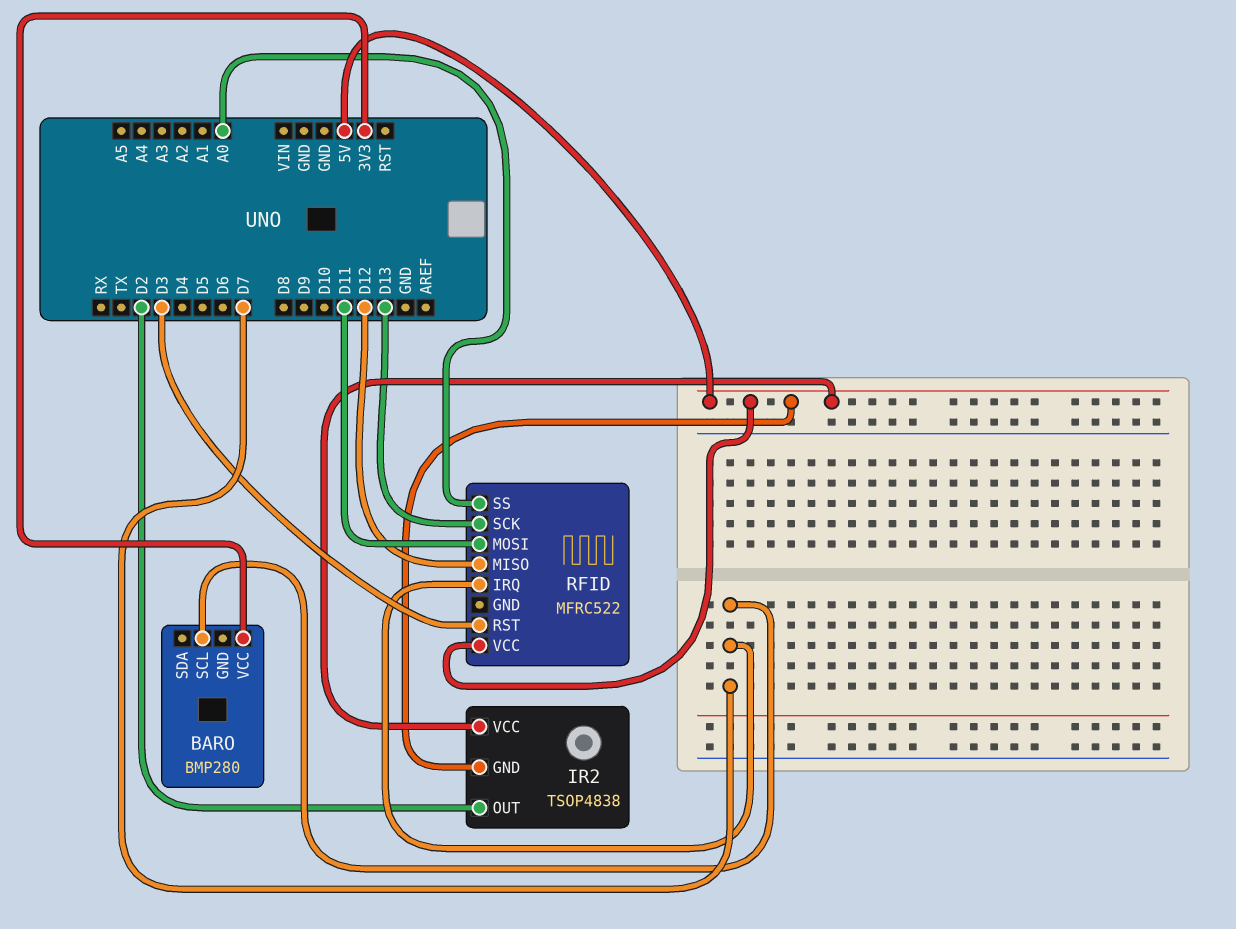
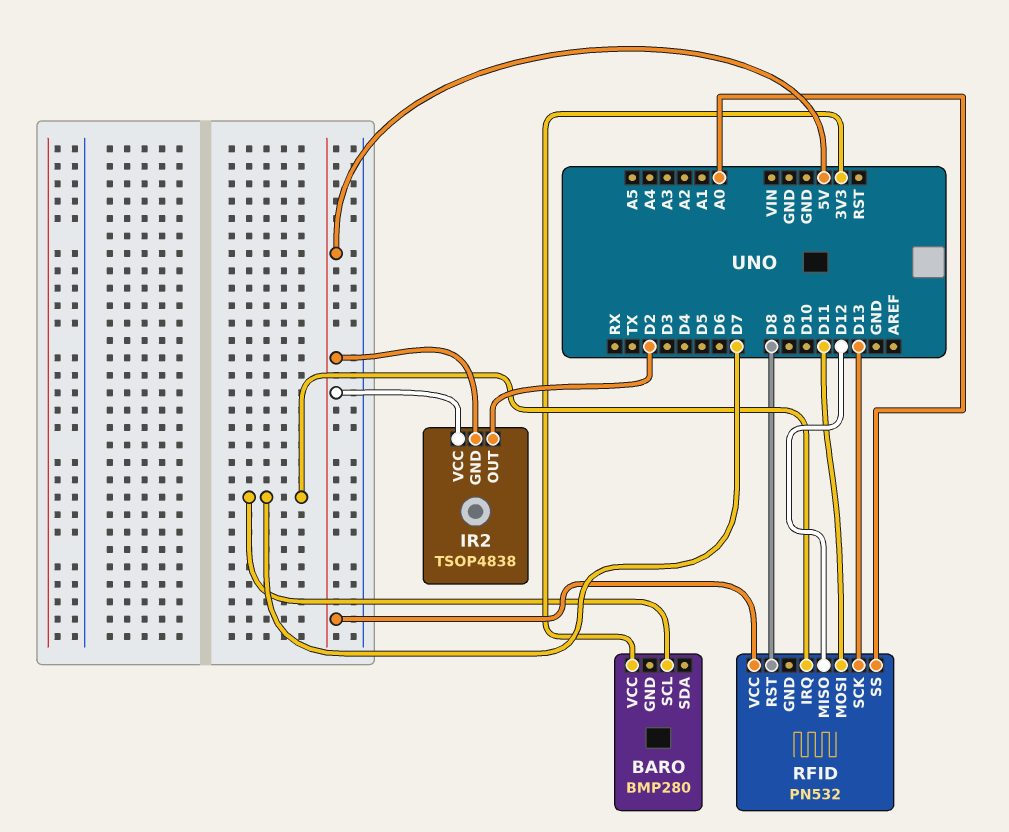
RFID: MFRC522 -> PN532
RFID pin RST: D3 -> D8

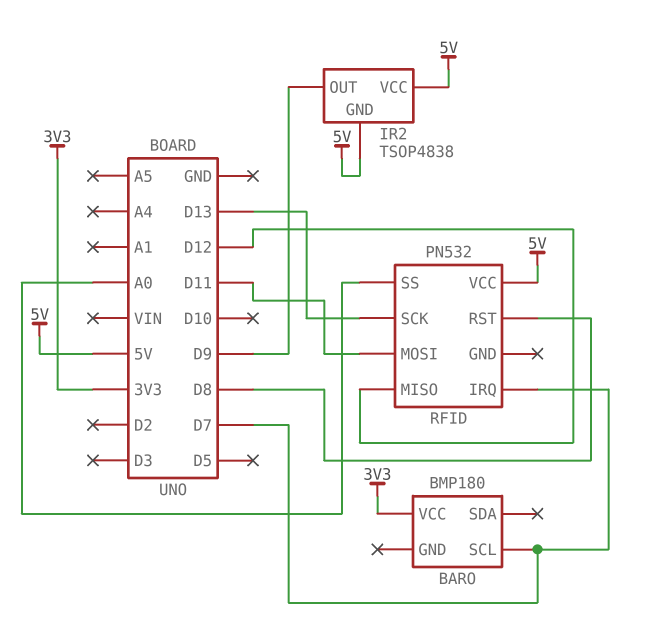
BARO: BMP280 -> BMP180
IR2 pin OUT: D2 -> D9

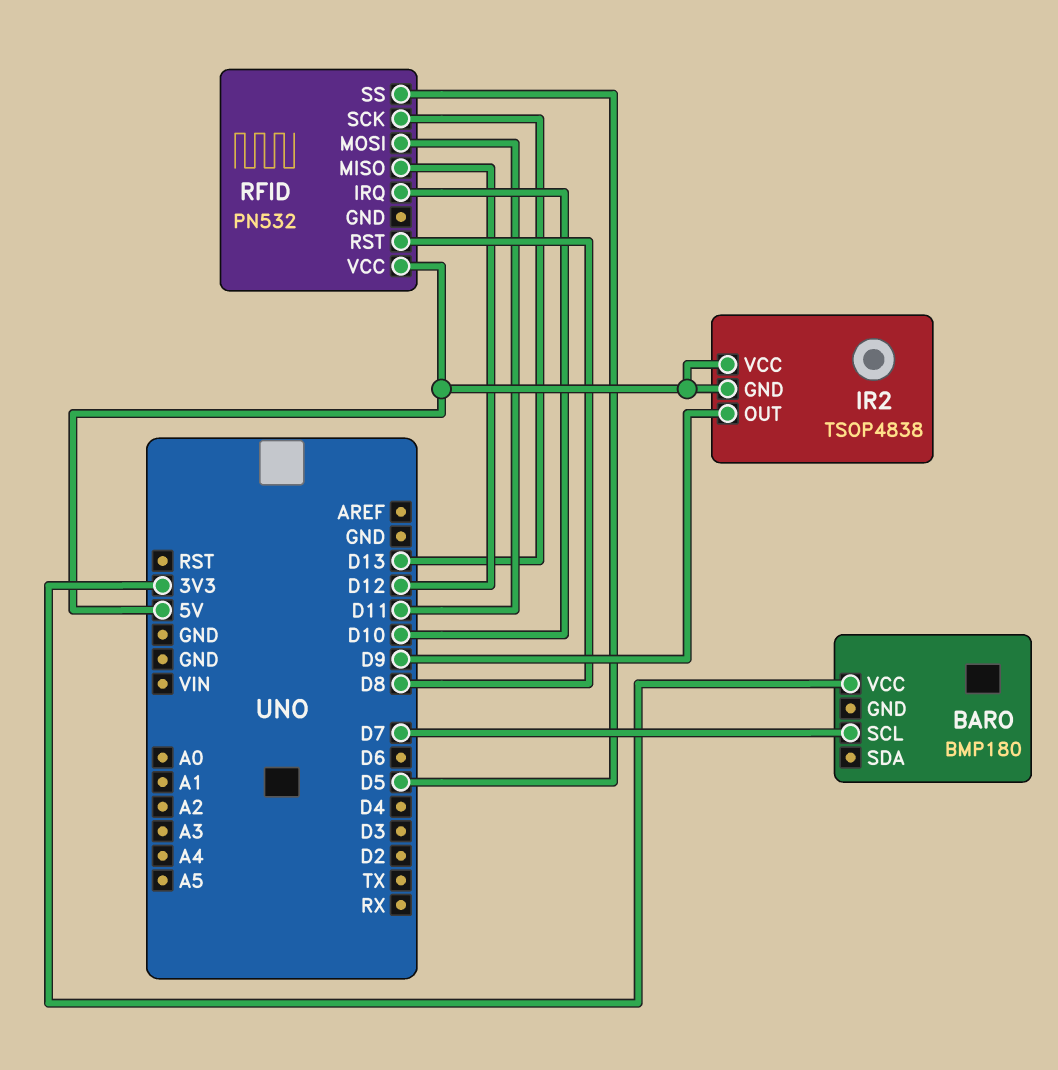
RFID pin IRQ: D7 -> D10
RFID pin SS: A0 -> D5

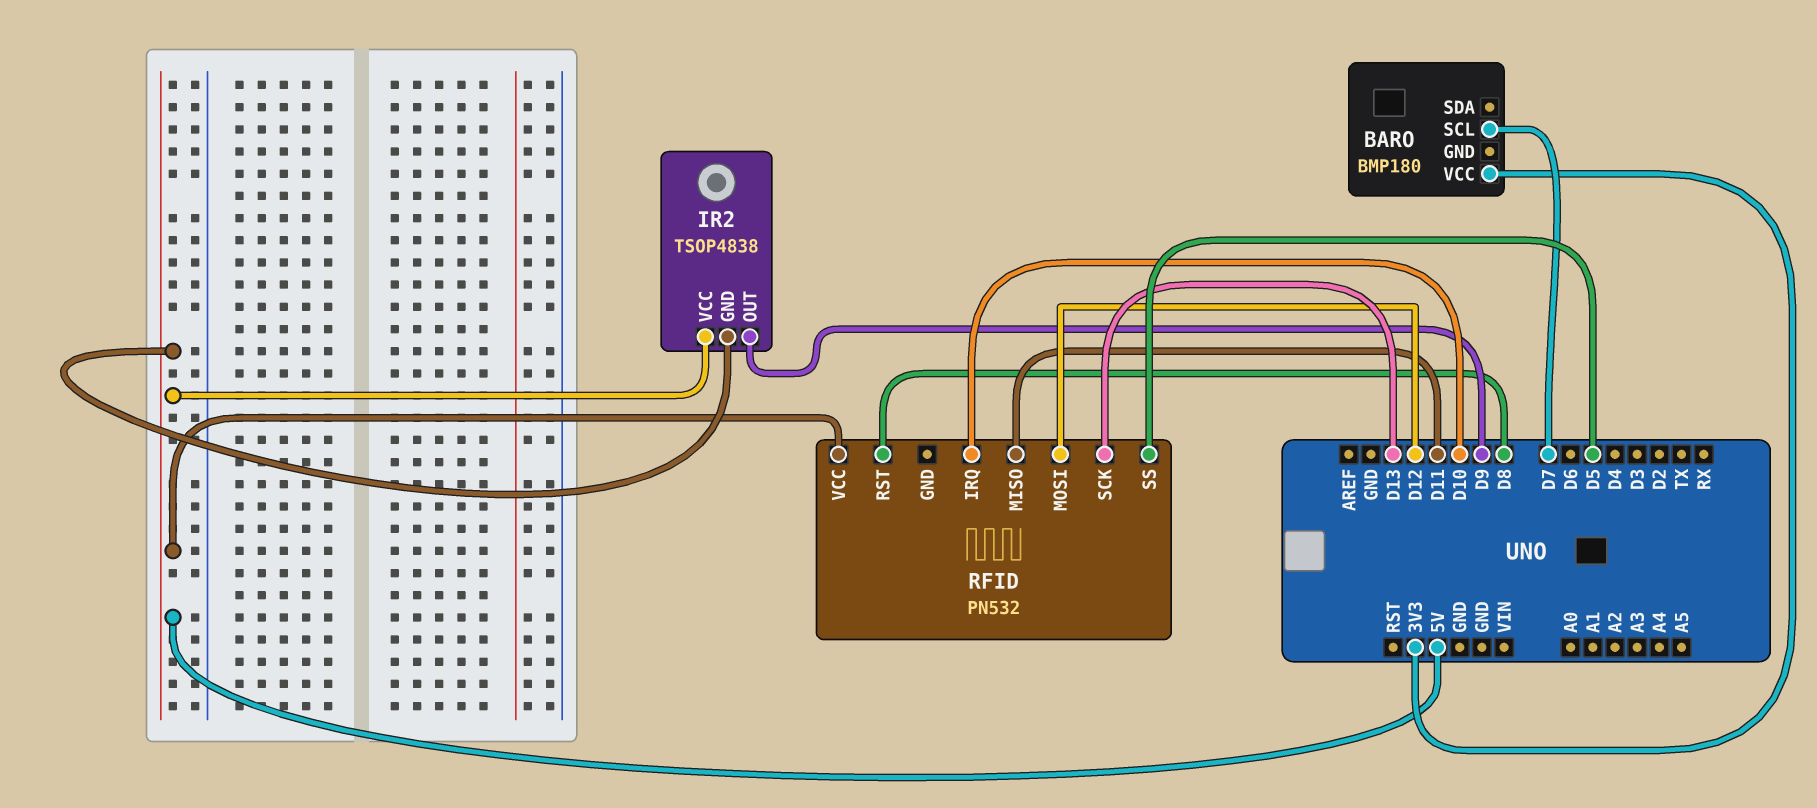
RFID pin MISO: D12 -> D11
RFID pin MOSI: D11 -> D12

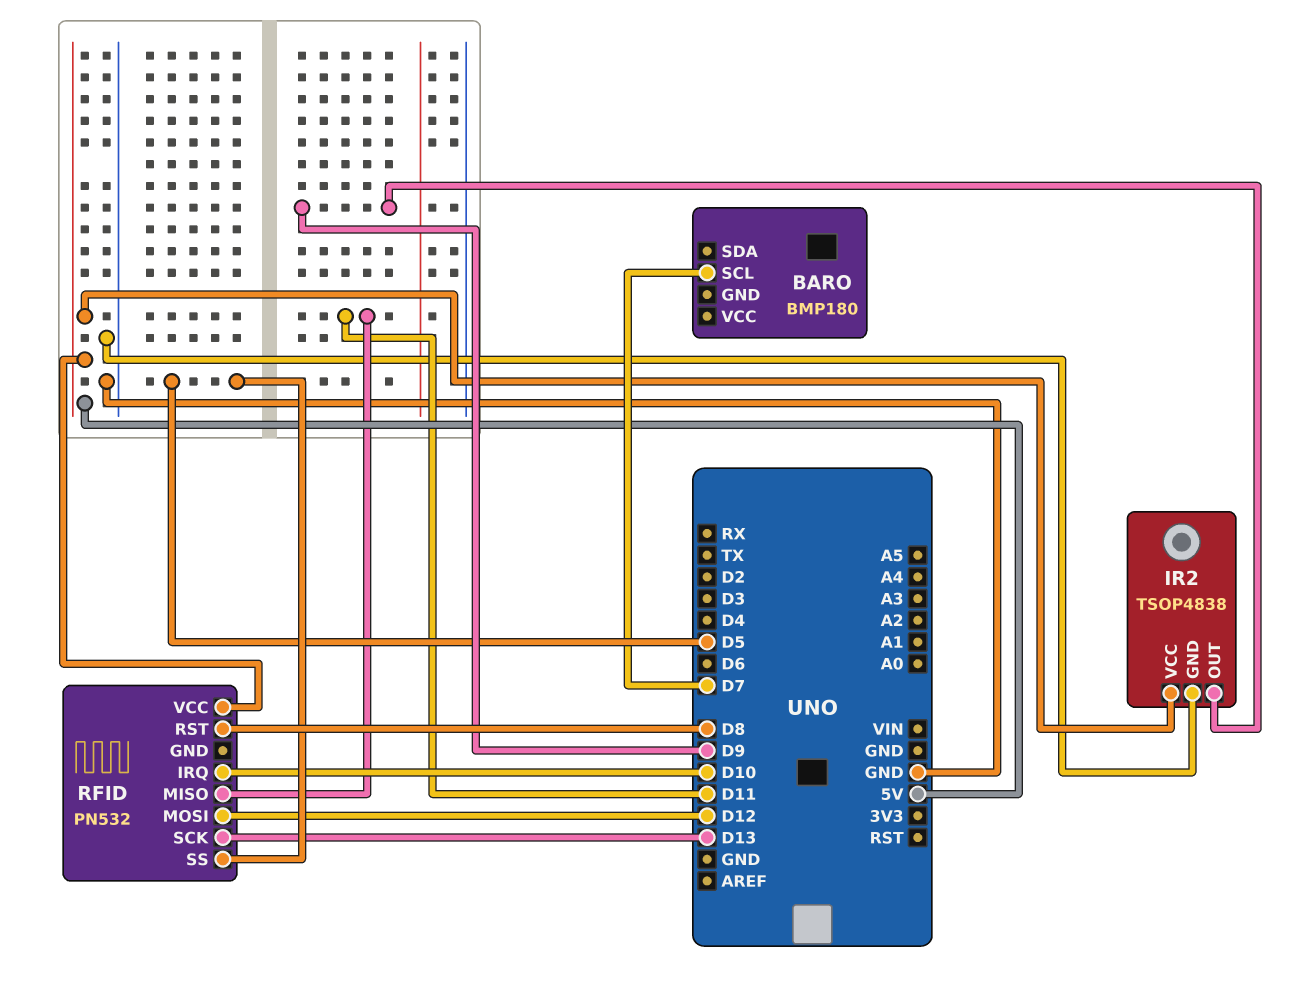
BARO pin VCC: 3V3 -> none
IR2 pin GND: 5V -> GND

